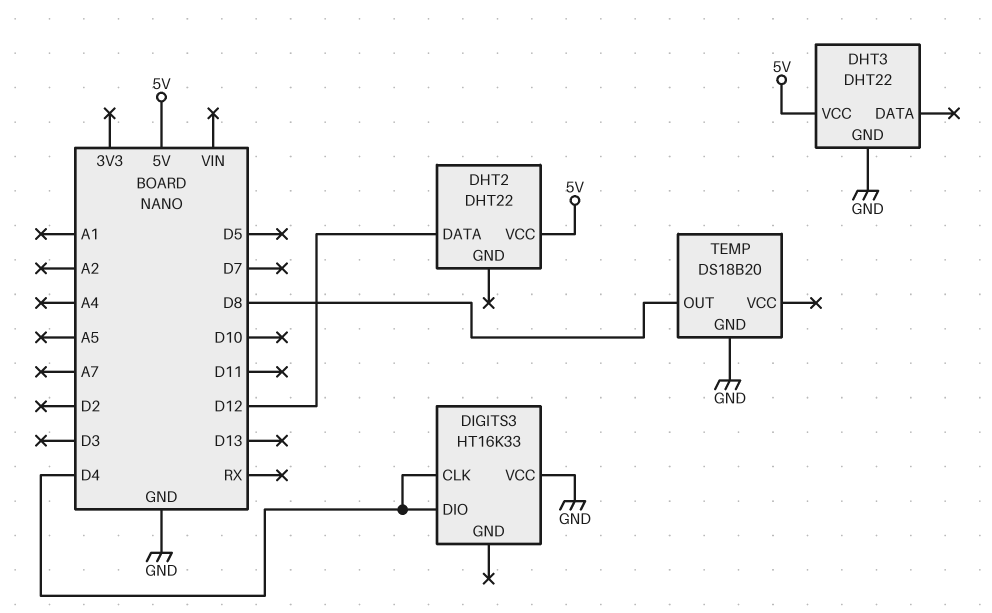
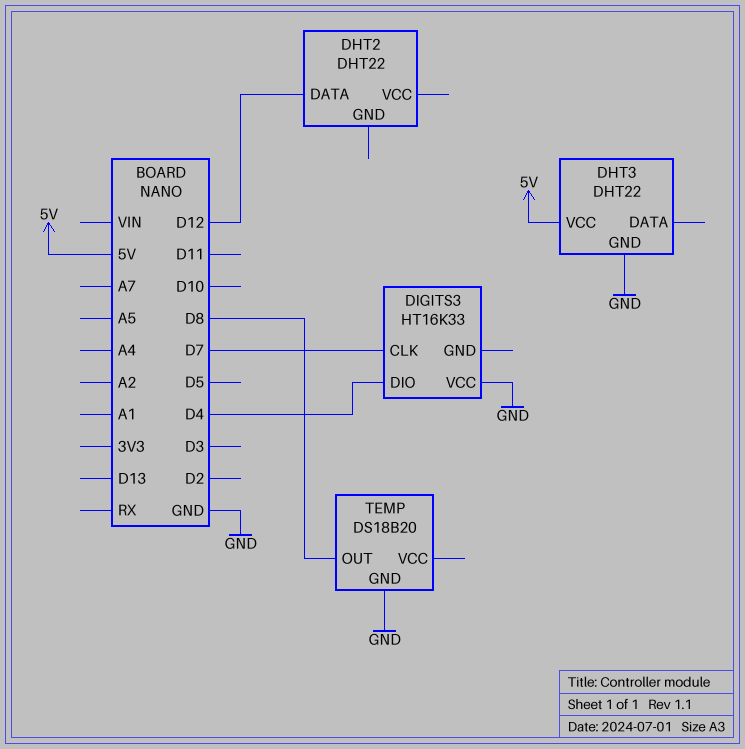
DHT2 pin VCC: 5V -> none
DIGITS3 pin CLK: D4 -> D7

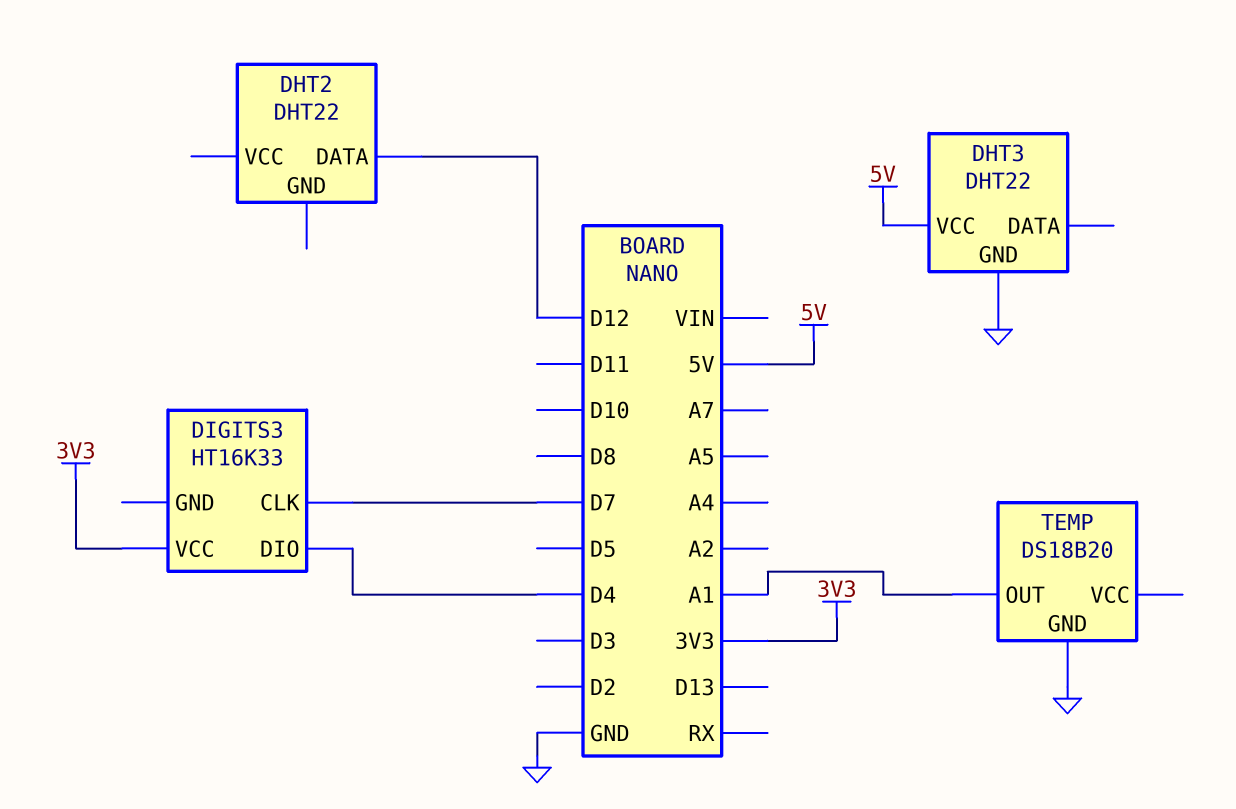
DIGITS3 pin VCC: GND -> 3V3
TEMP pin OUT: D8 -> A1

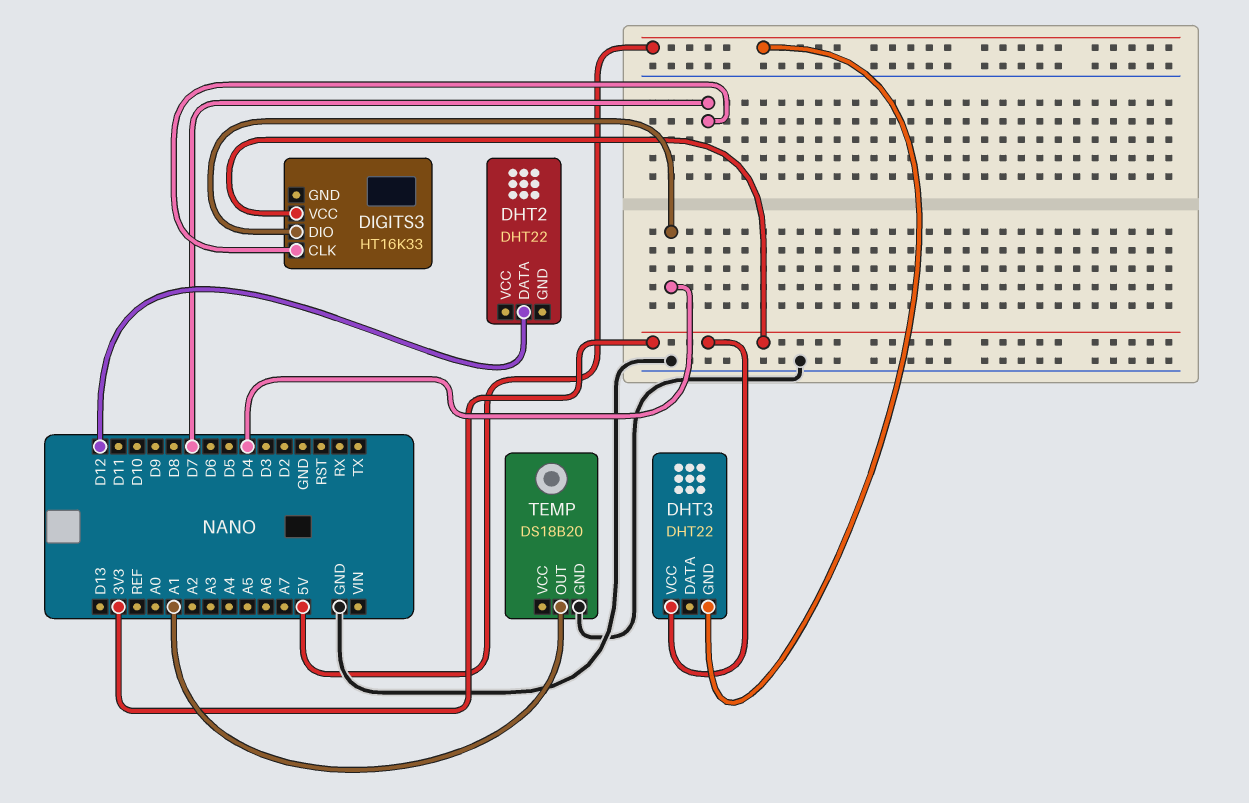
DHT3 pin GND: GND -> 5V
DHT3 pin VCC: 5V -> 3V3

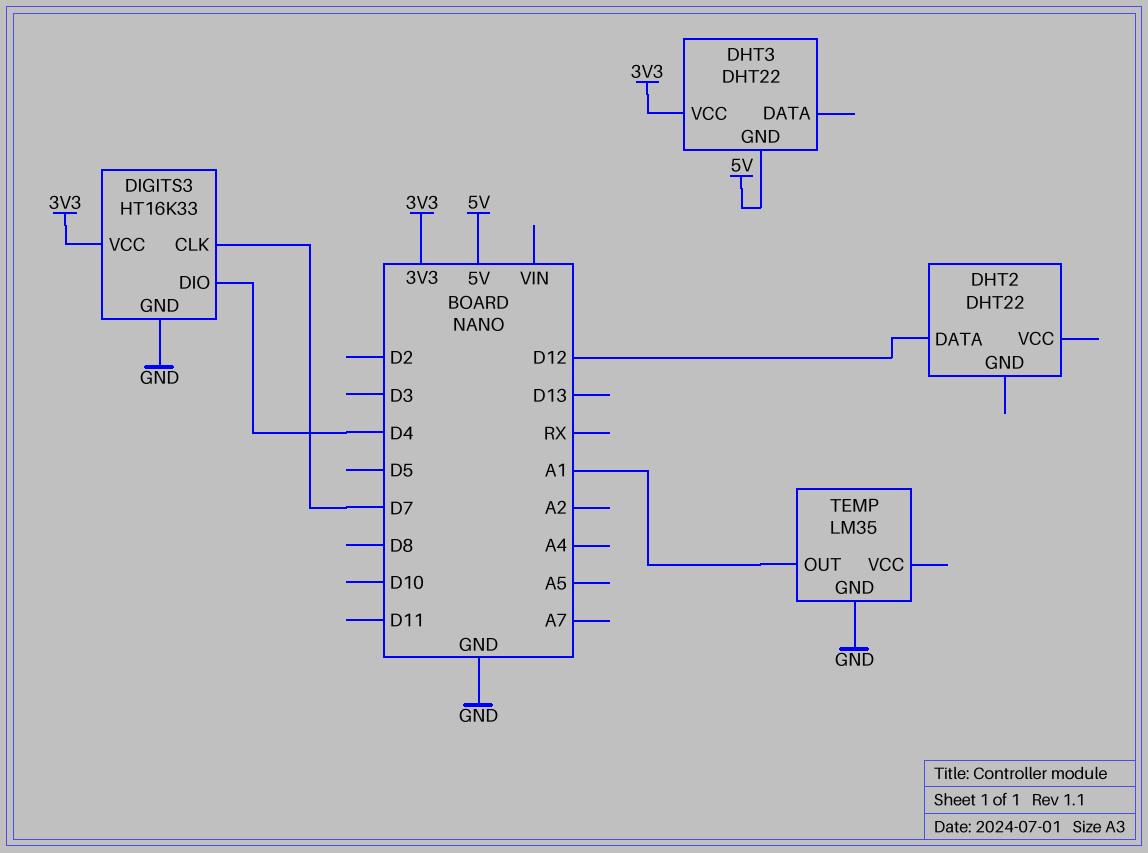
DIGITS3 pin GND: none -> GND
TEMP: DS18B20 -> LM35

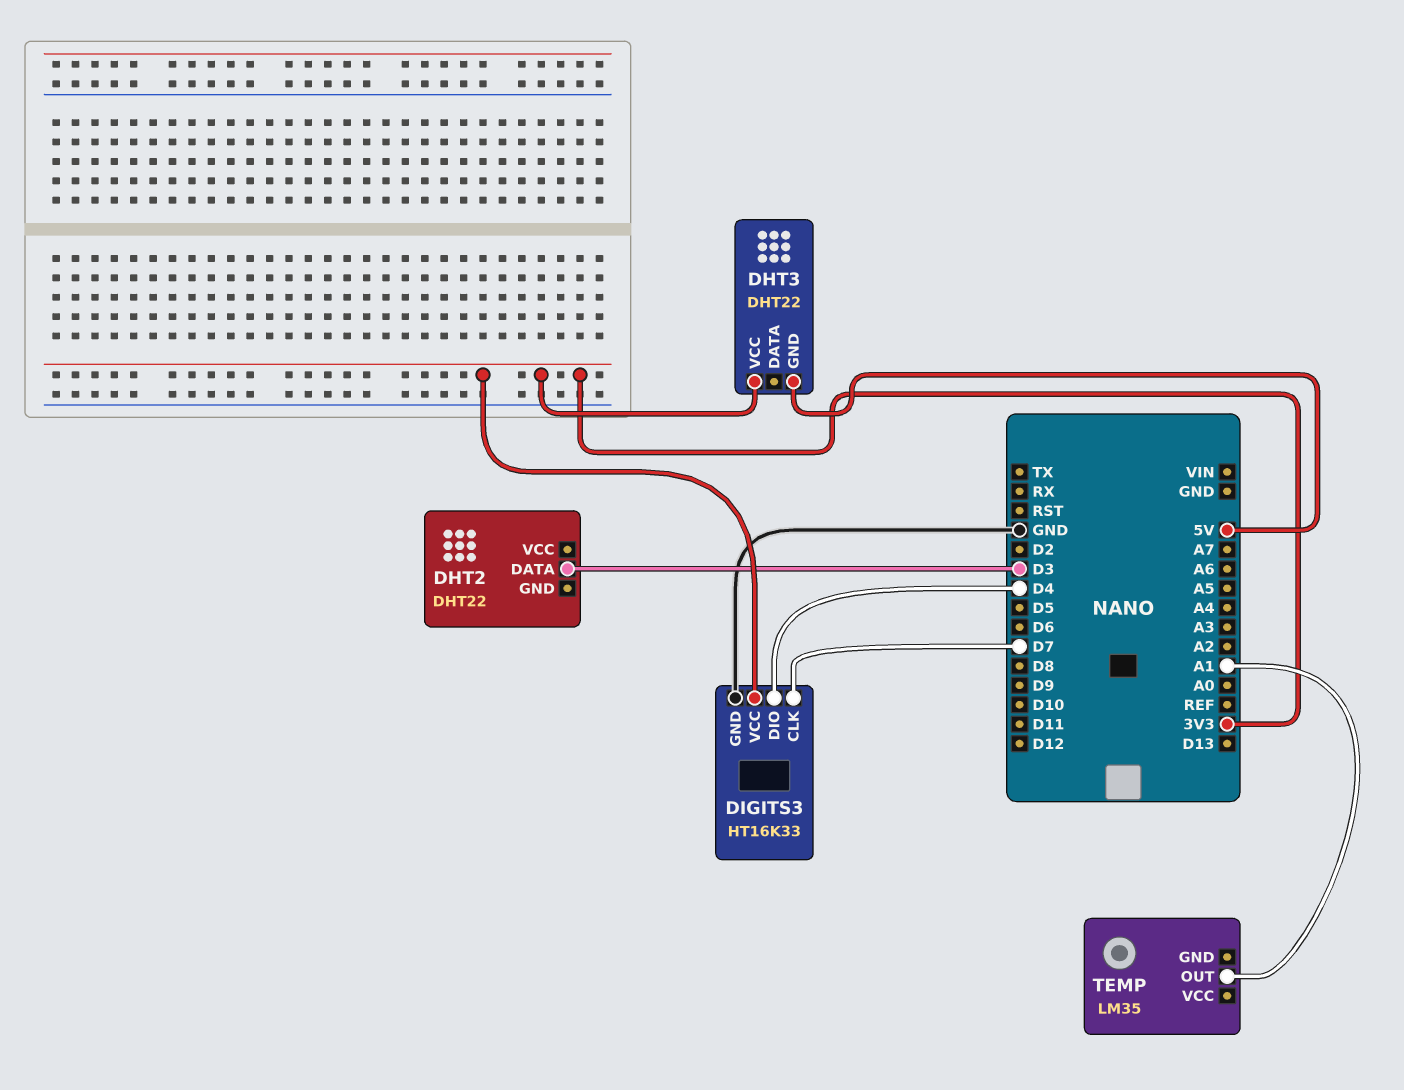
DHT2 pin DATA: D12 -> D3
TEMP pin GND: GND -> none

